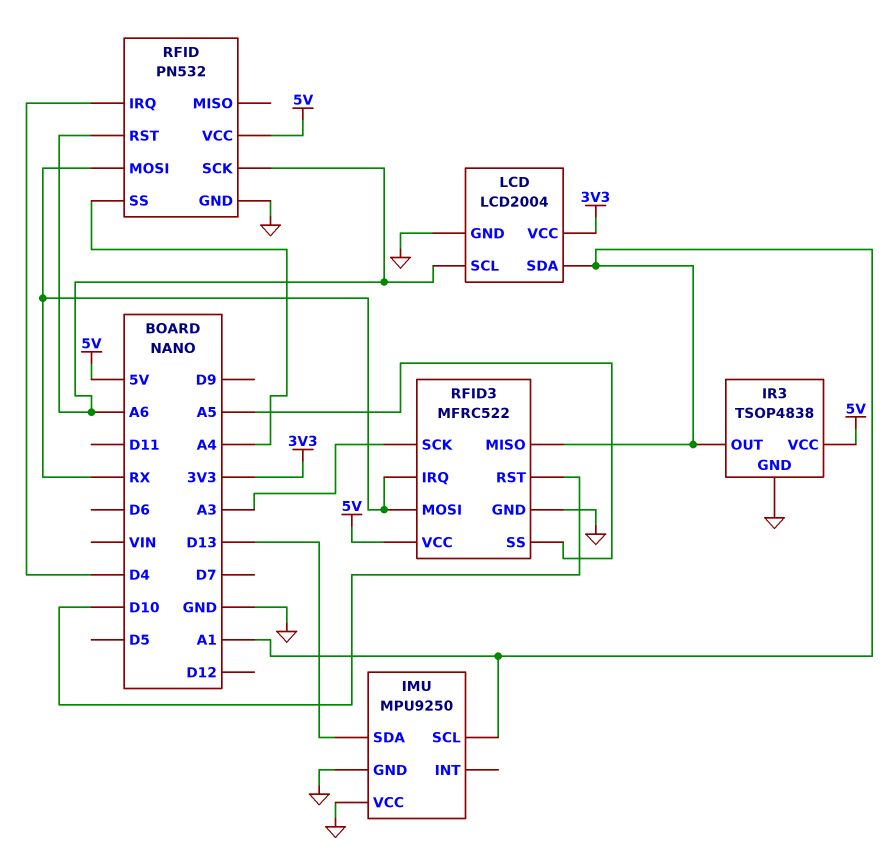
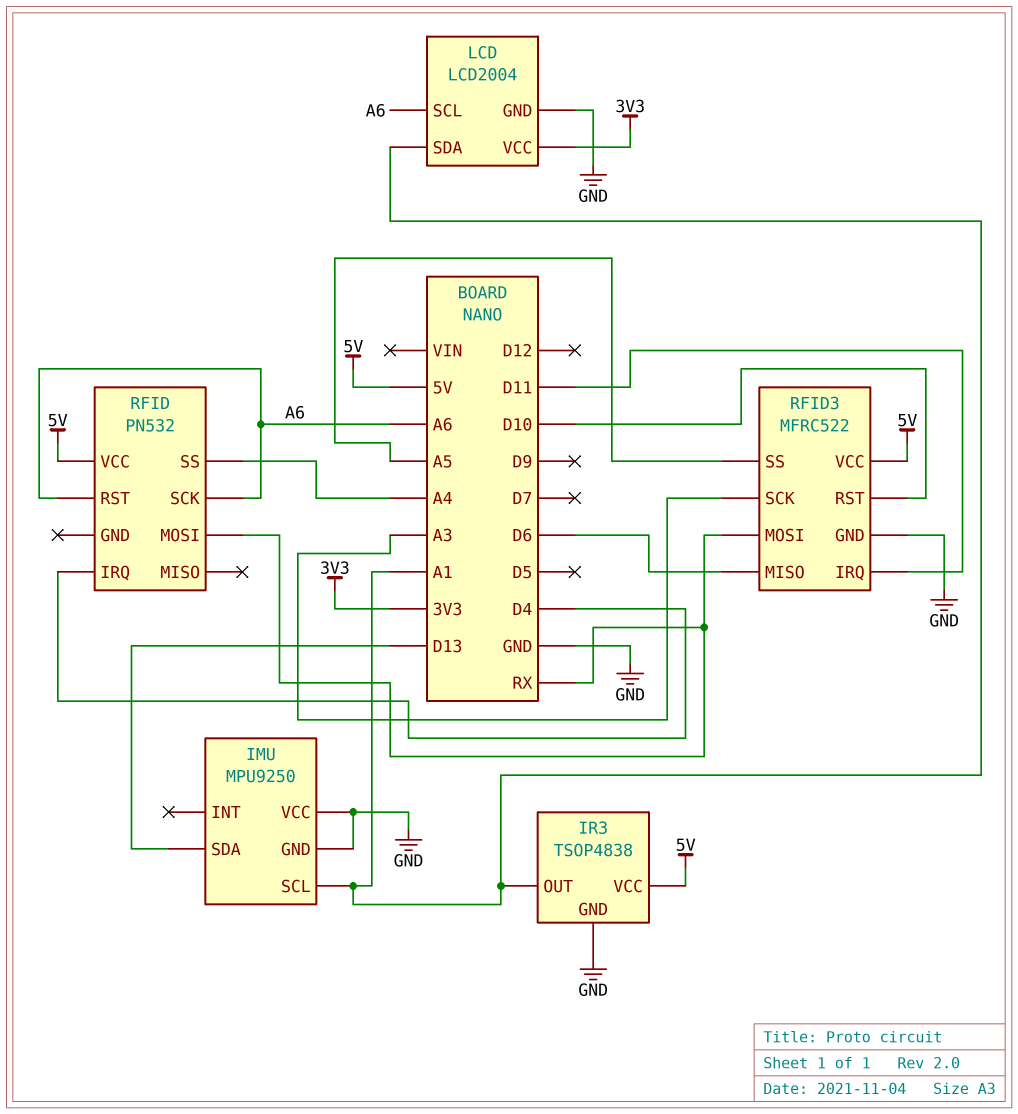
RFID pin GND: GND -> none
RFID3 pin IRQ: RX -> D11
RFID3 pin MISO: A1 -> D6

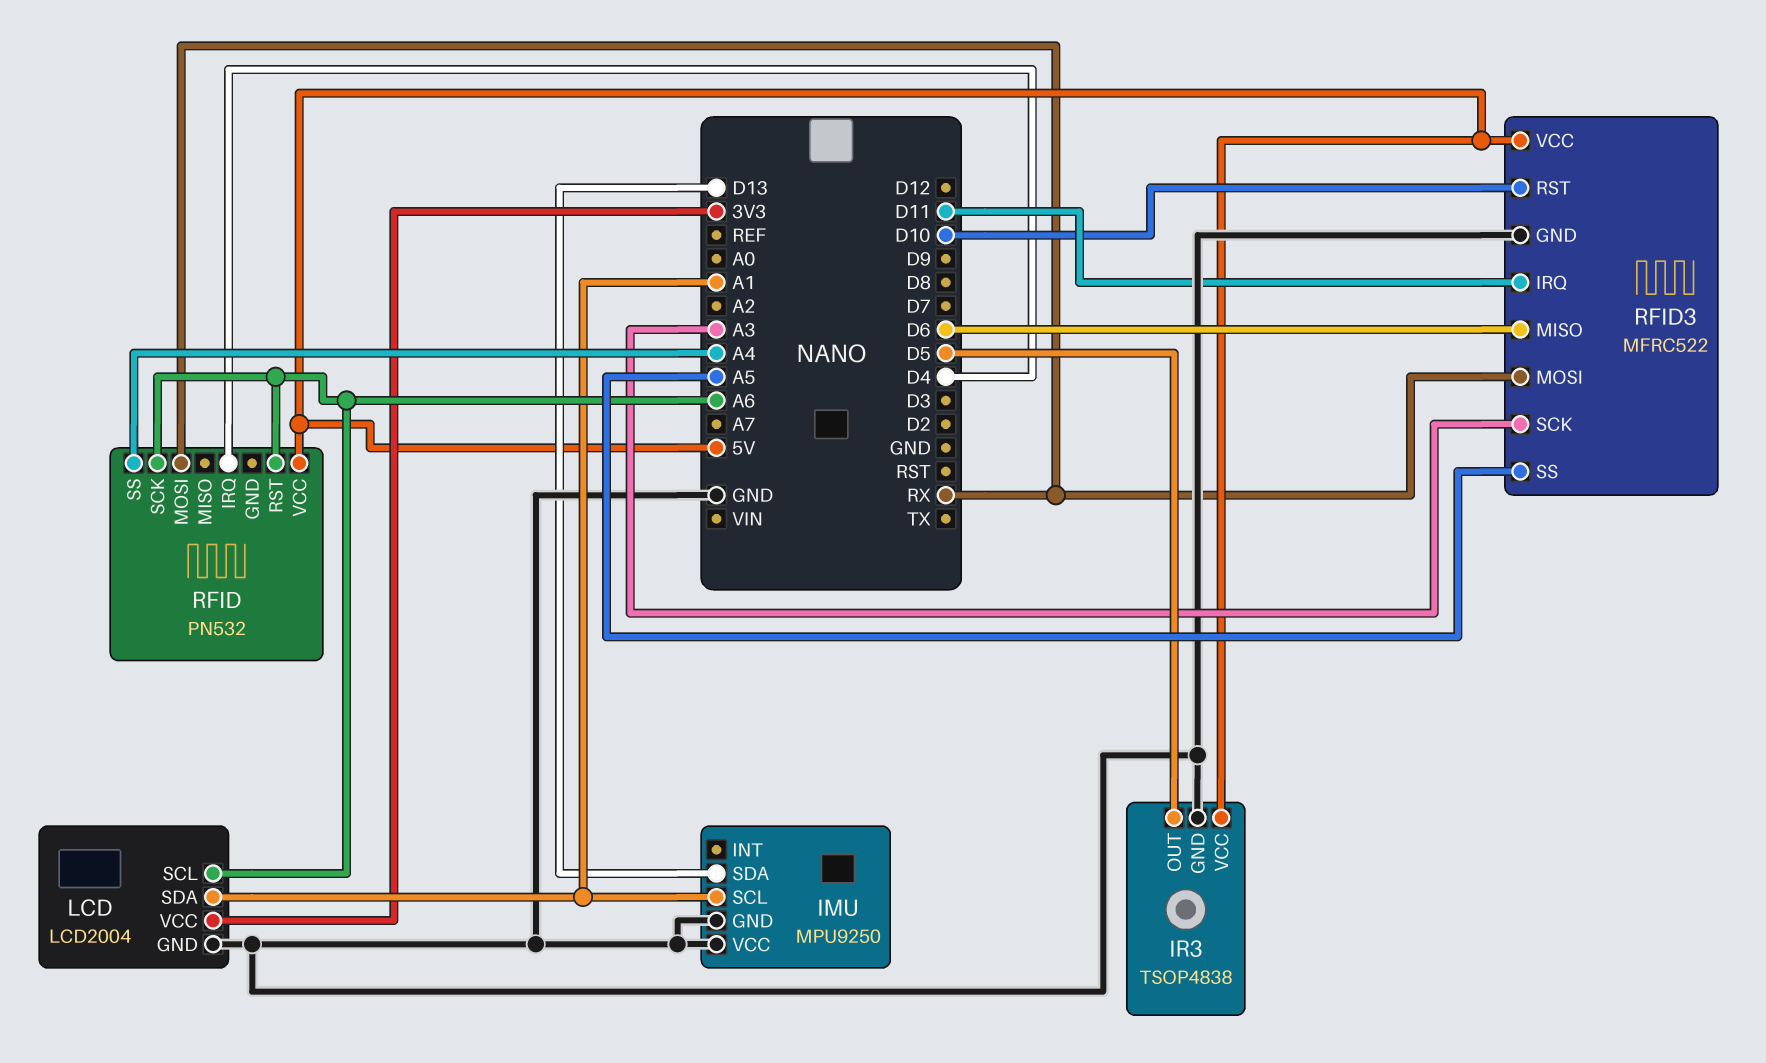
IR3 pin OUT: A1 -> D5

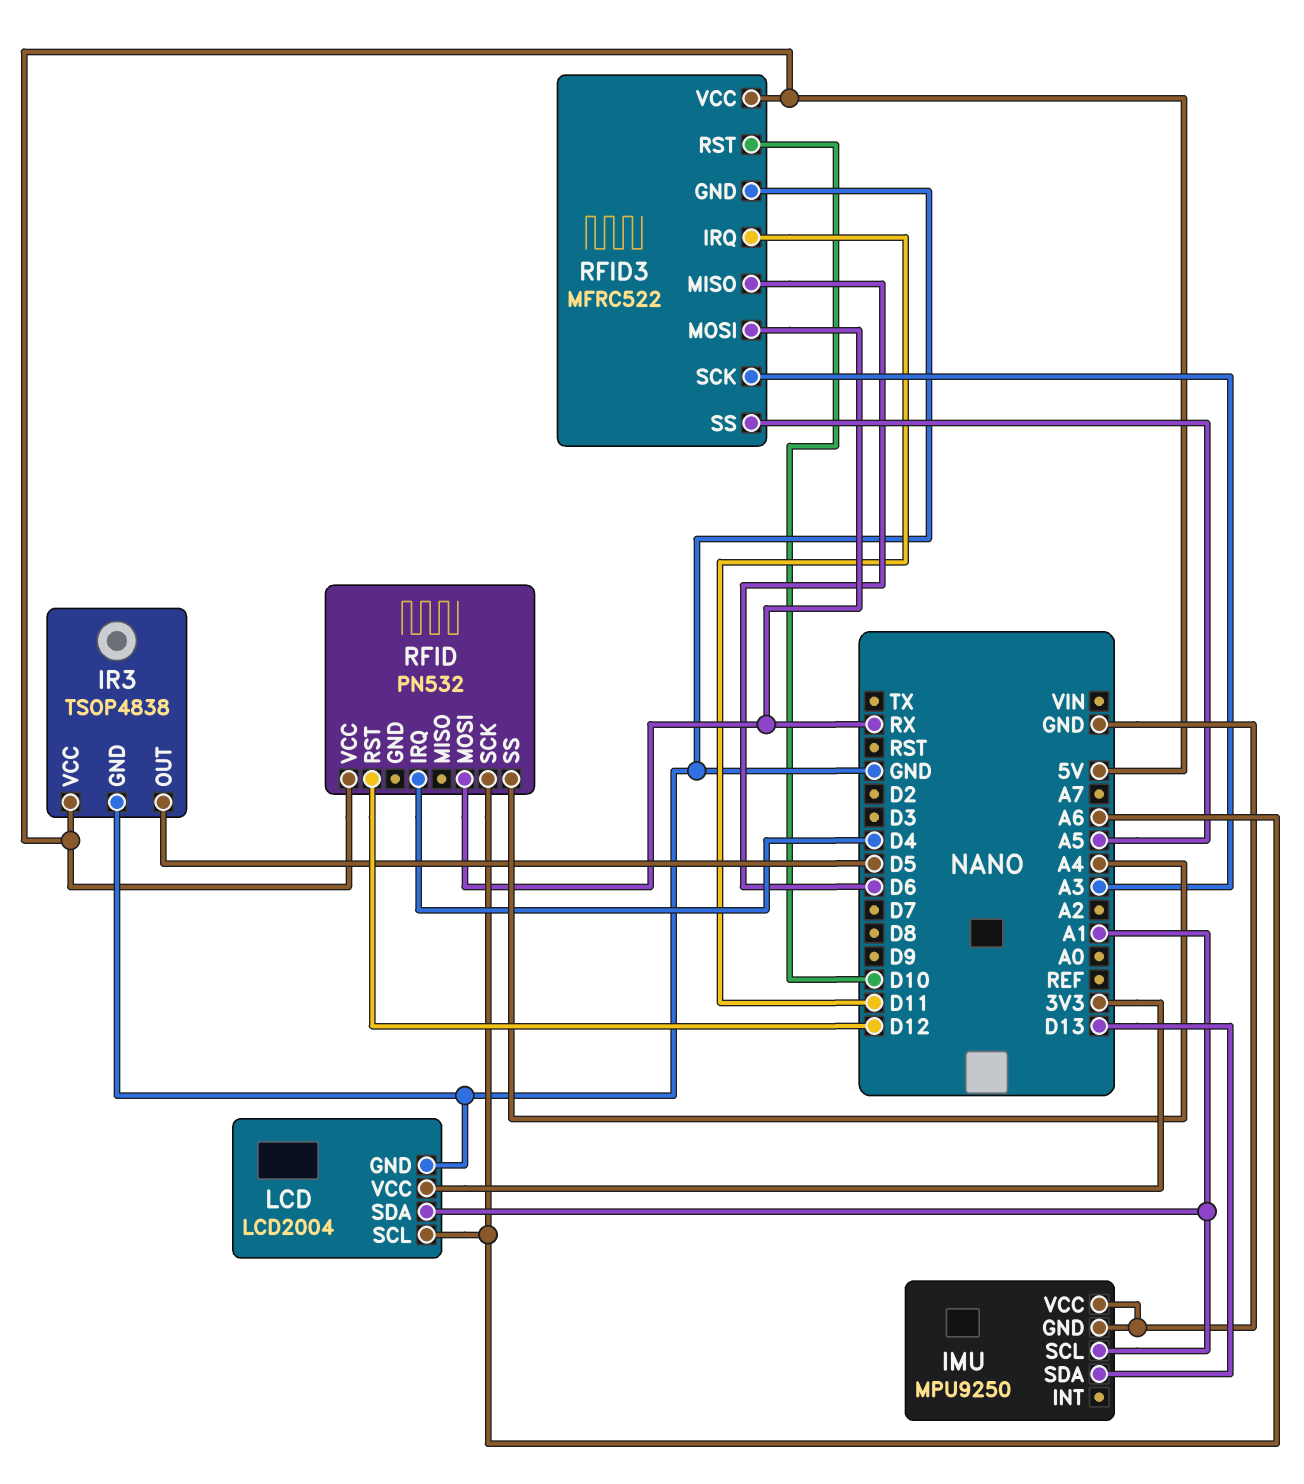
RFID pin RST: A6 -> D12

